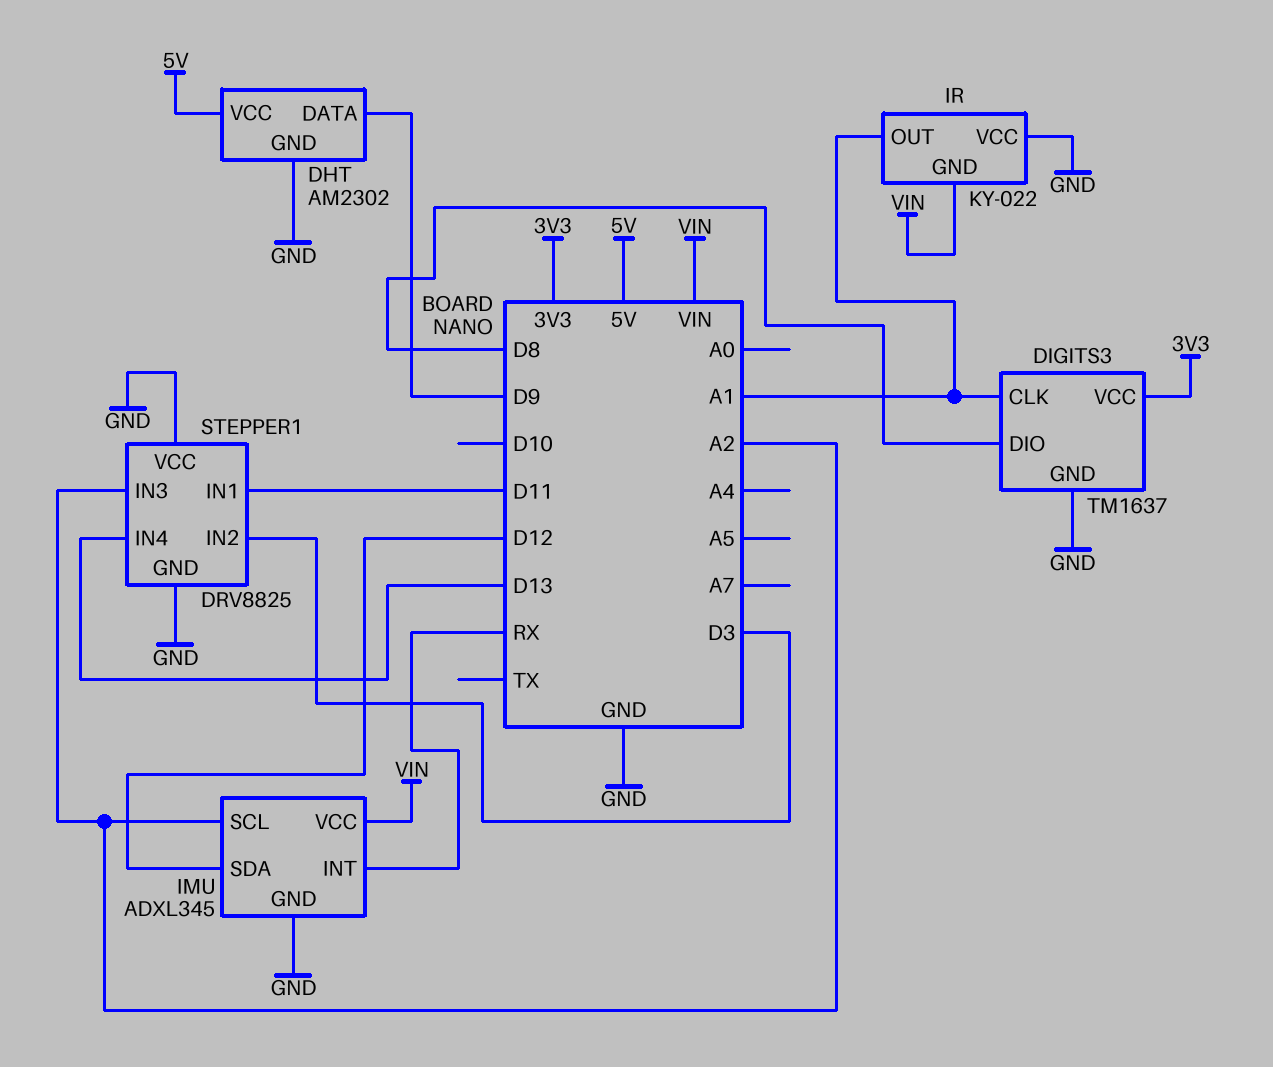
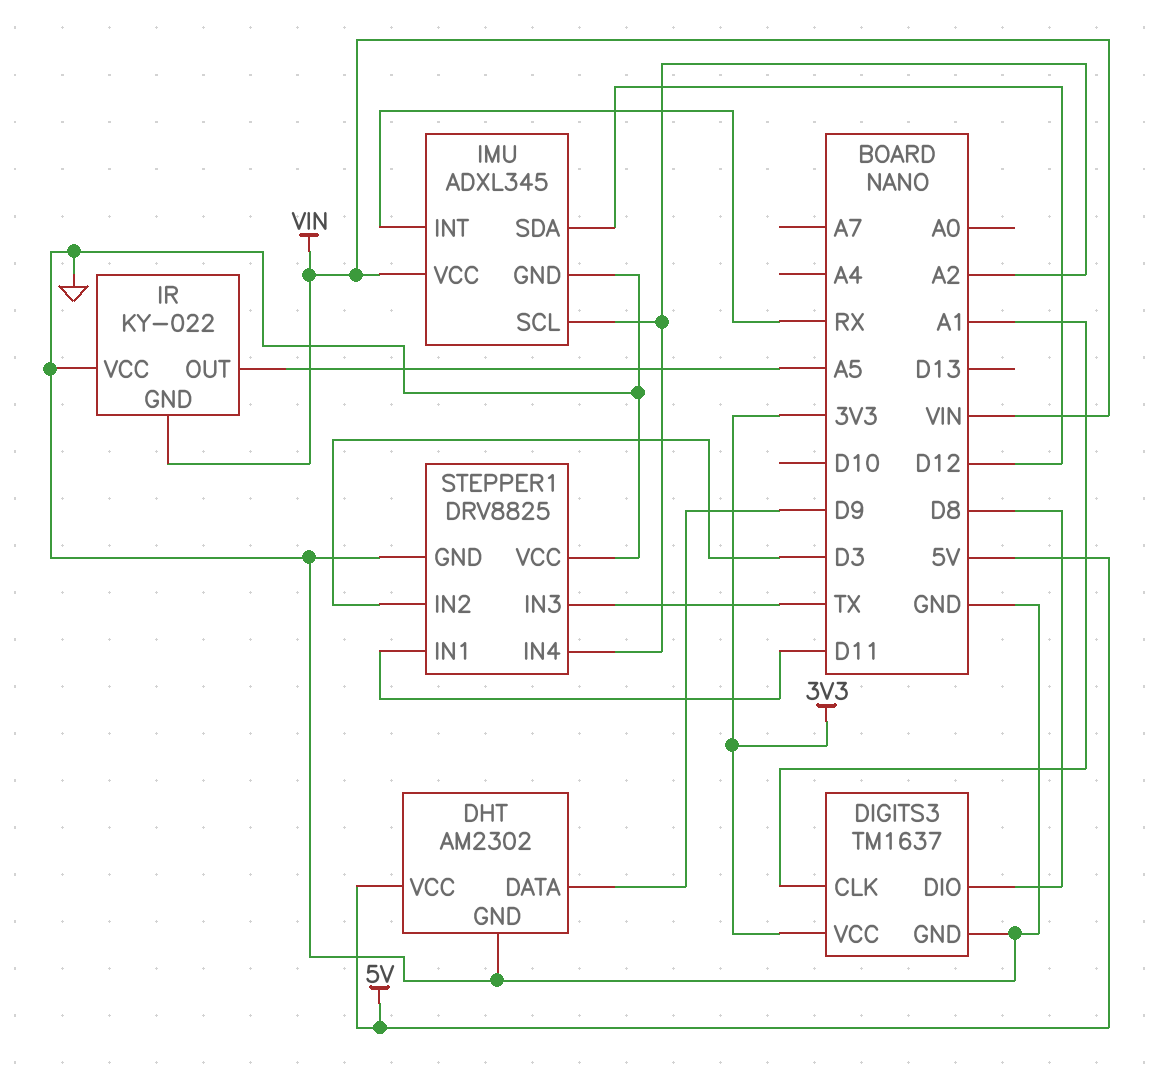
IR pin OUT: A1 -> A5
STEPPER1 pin IN3: A2 -> TX
STEPPER1 pin IN4: D13 -> A2

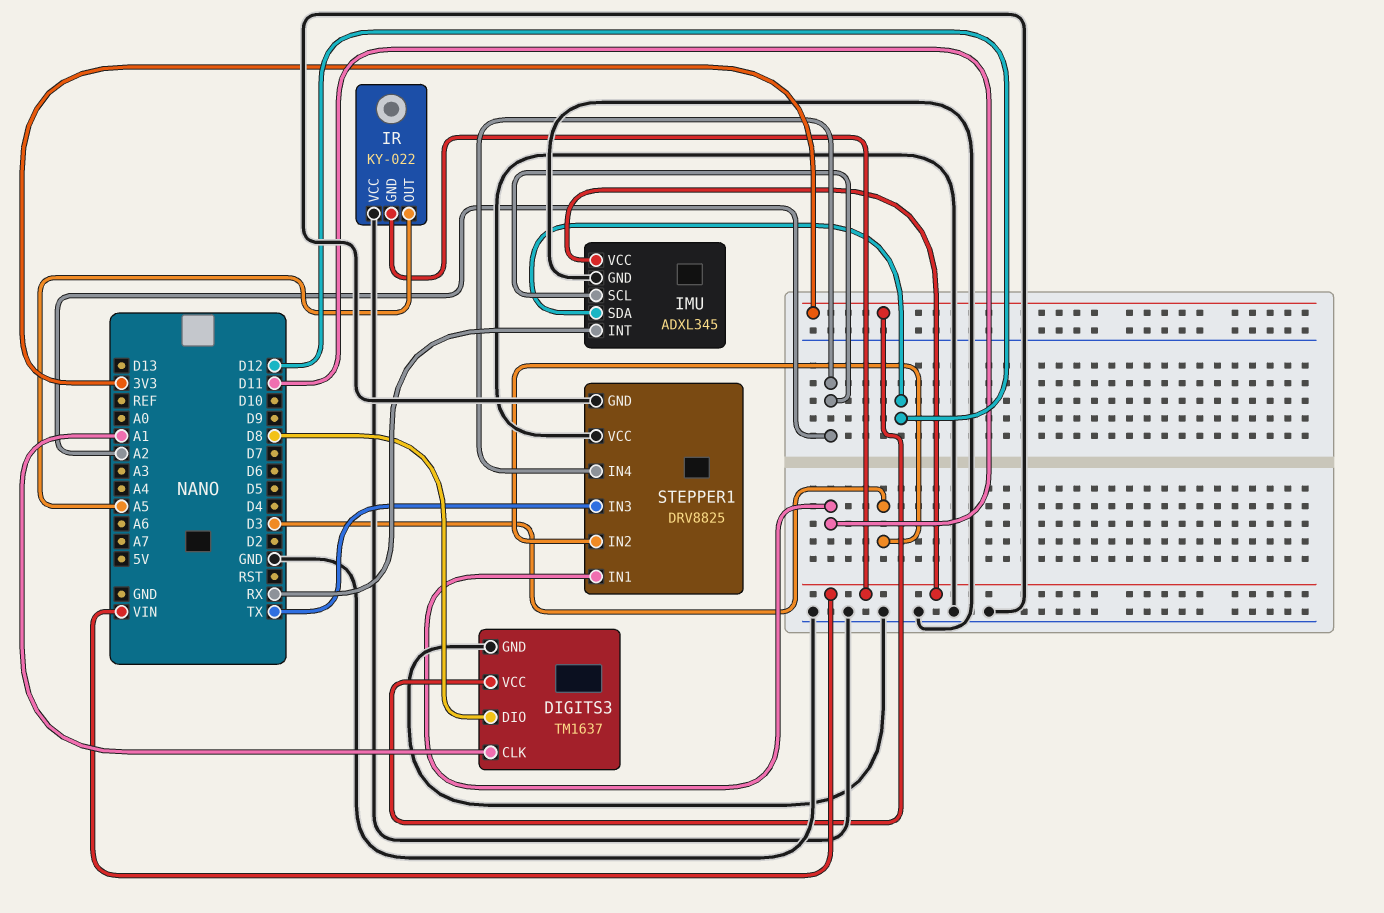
DHT: AM2302 -> none
DHT pin DATA: D9 -> none
DHT pin GND: GND -> none
DHT pin VCC: 5V -> none

